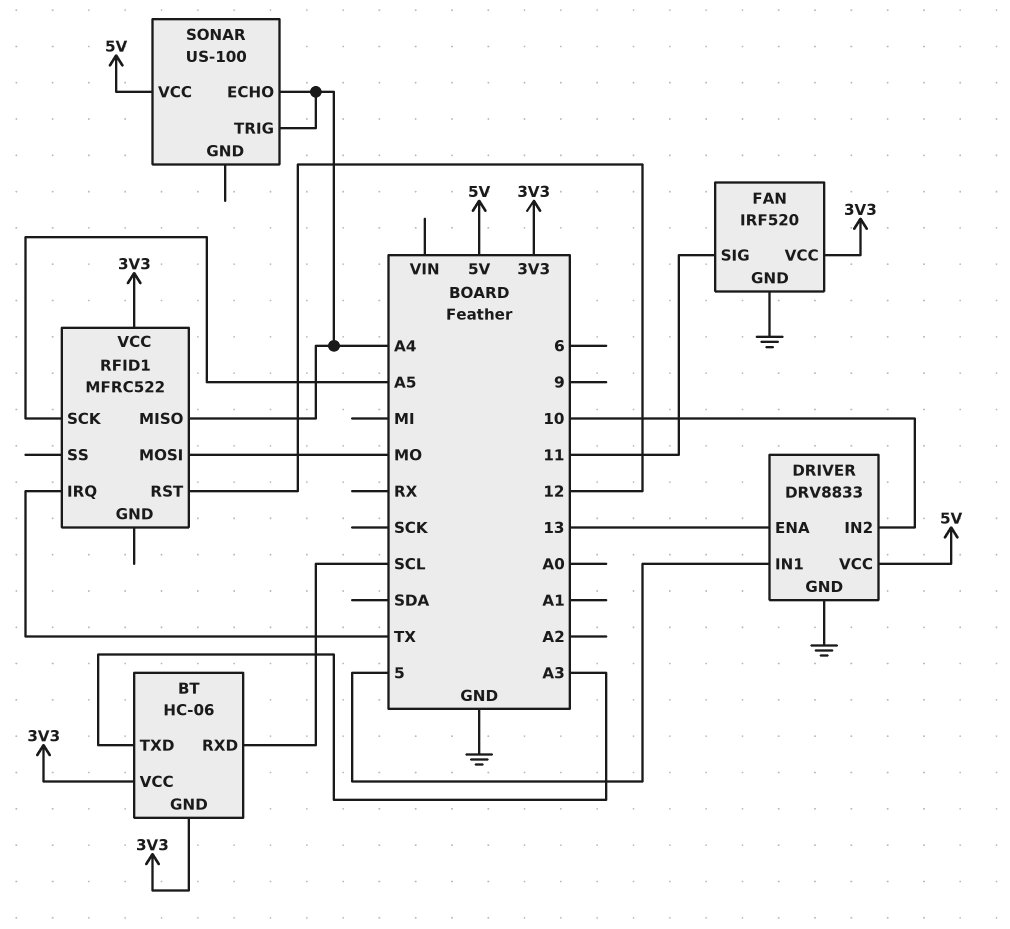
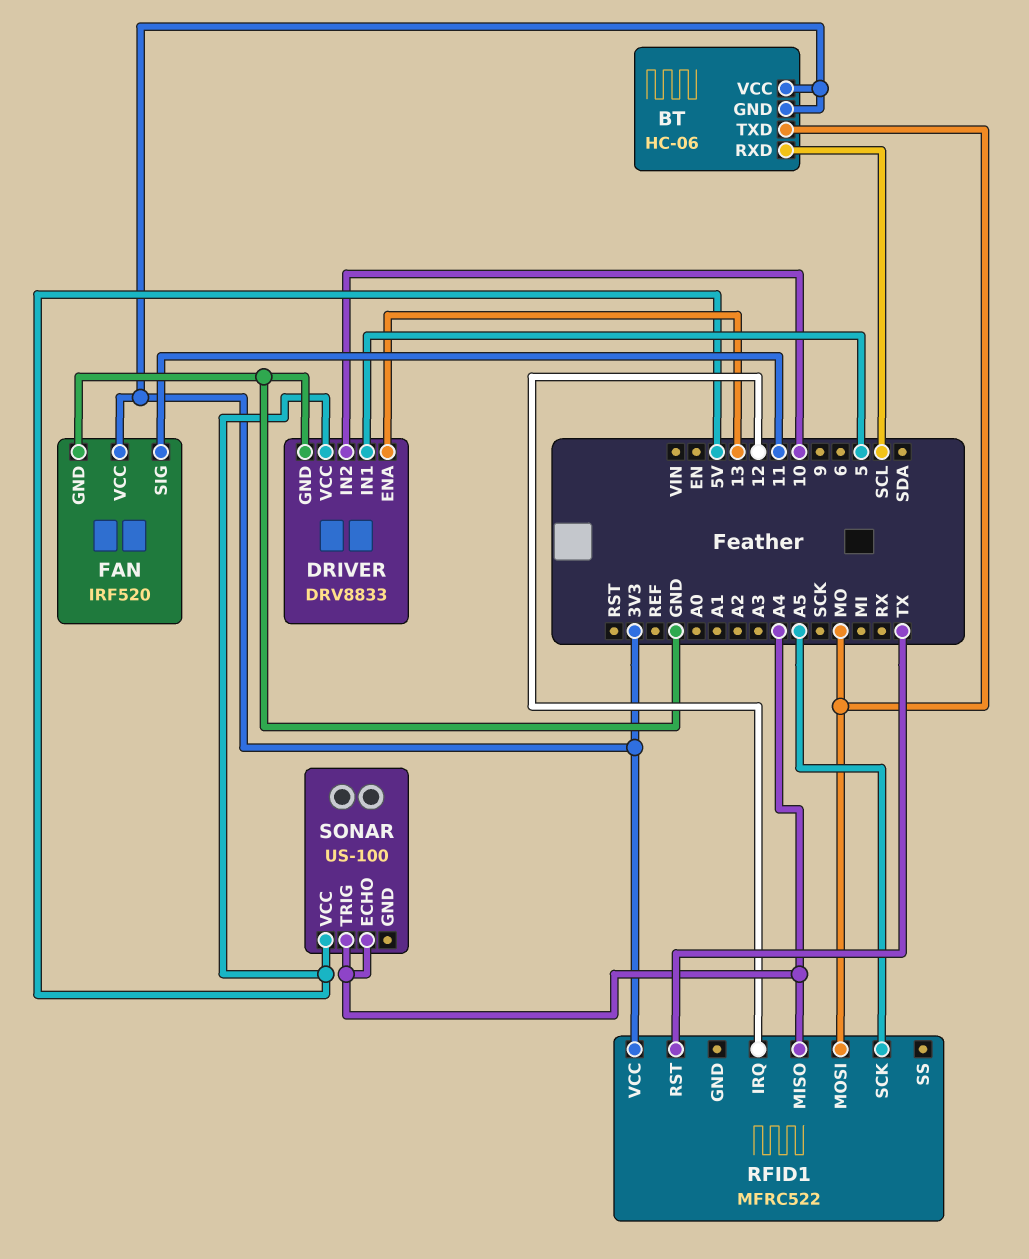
BT pin TXD: A3 -> MO
RFID1 pin IRQ: TX -> 12
RFID1 pin RST: 12 -> TX

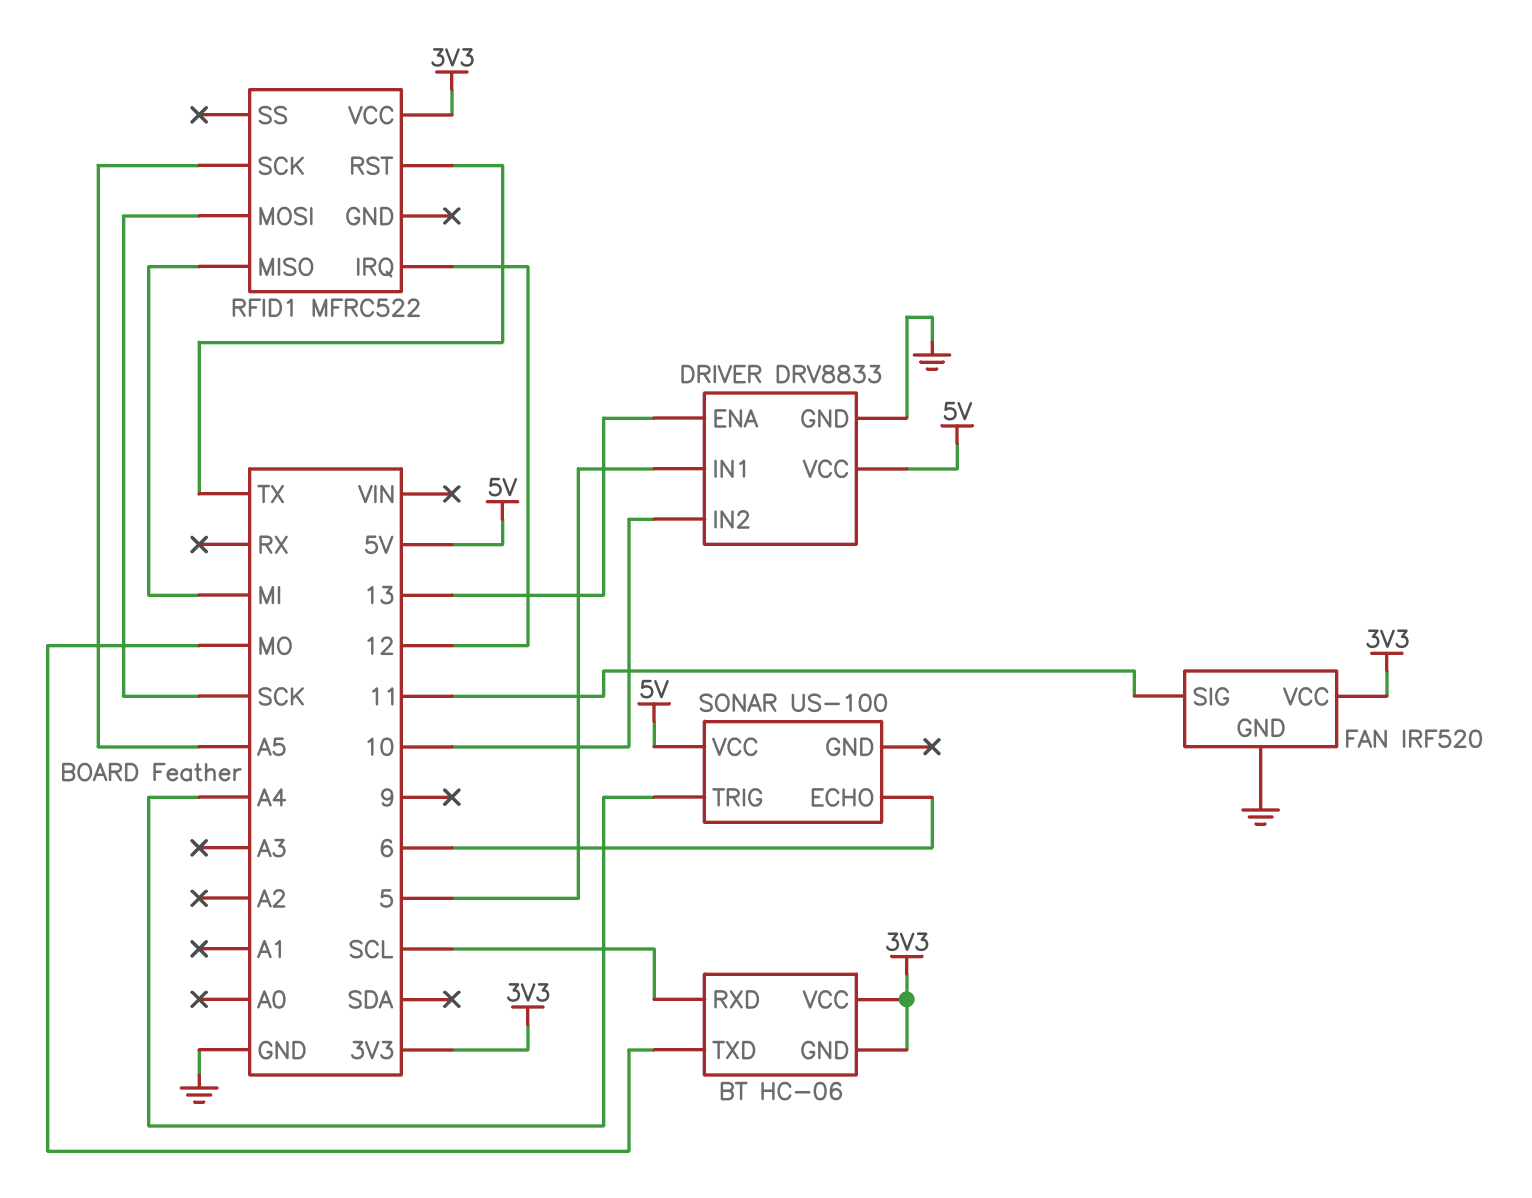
RFID1 pin MISO: A4 -> MI
RFID1 pin MOSI: MO -> SCK
SONAR pin ECHO: A4 -> 6

